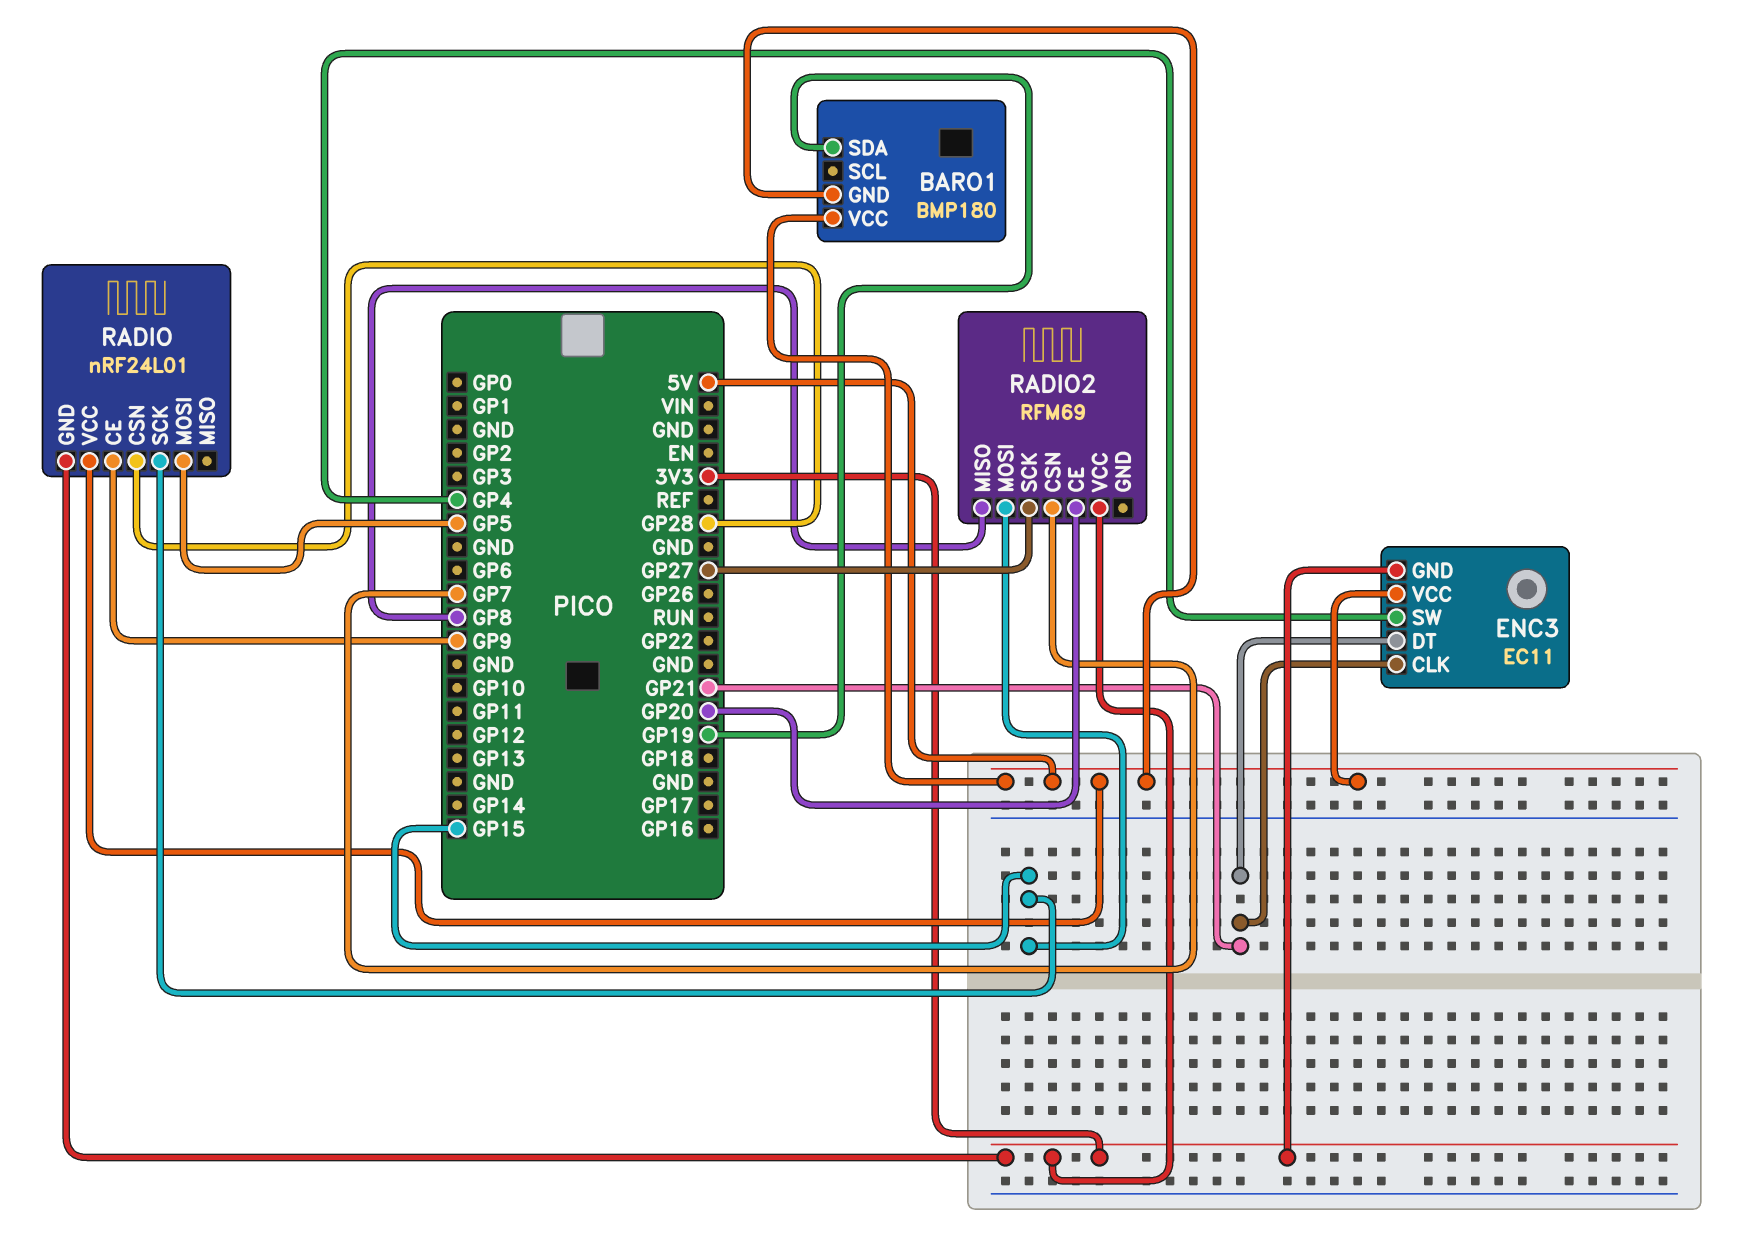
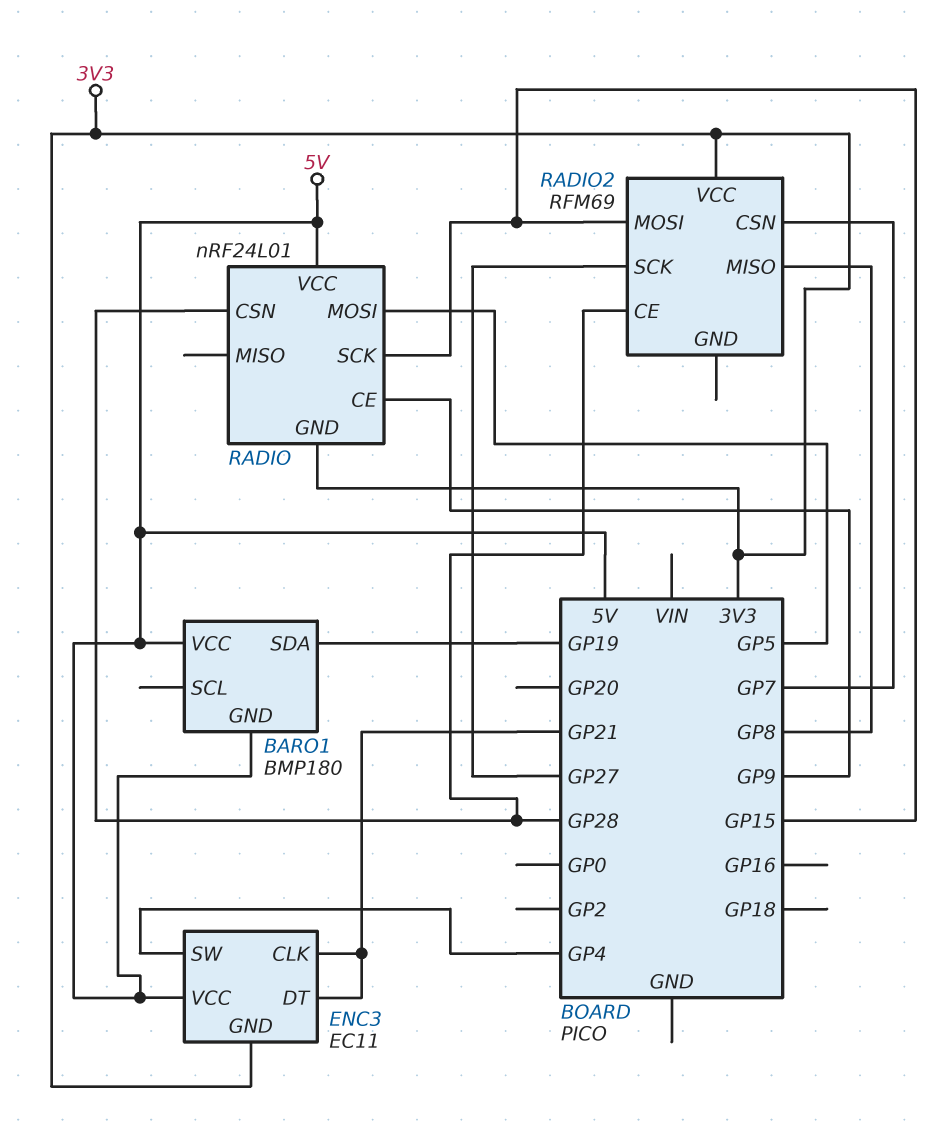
RADIO2 pin CE: GP20 -> GP28

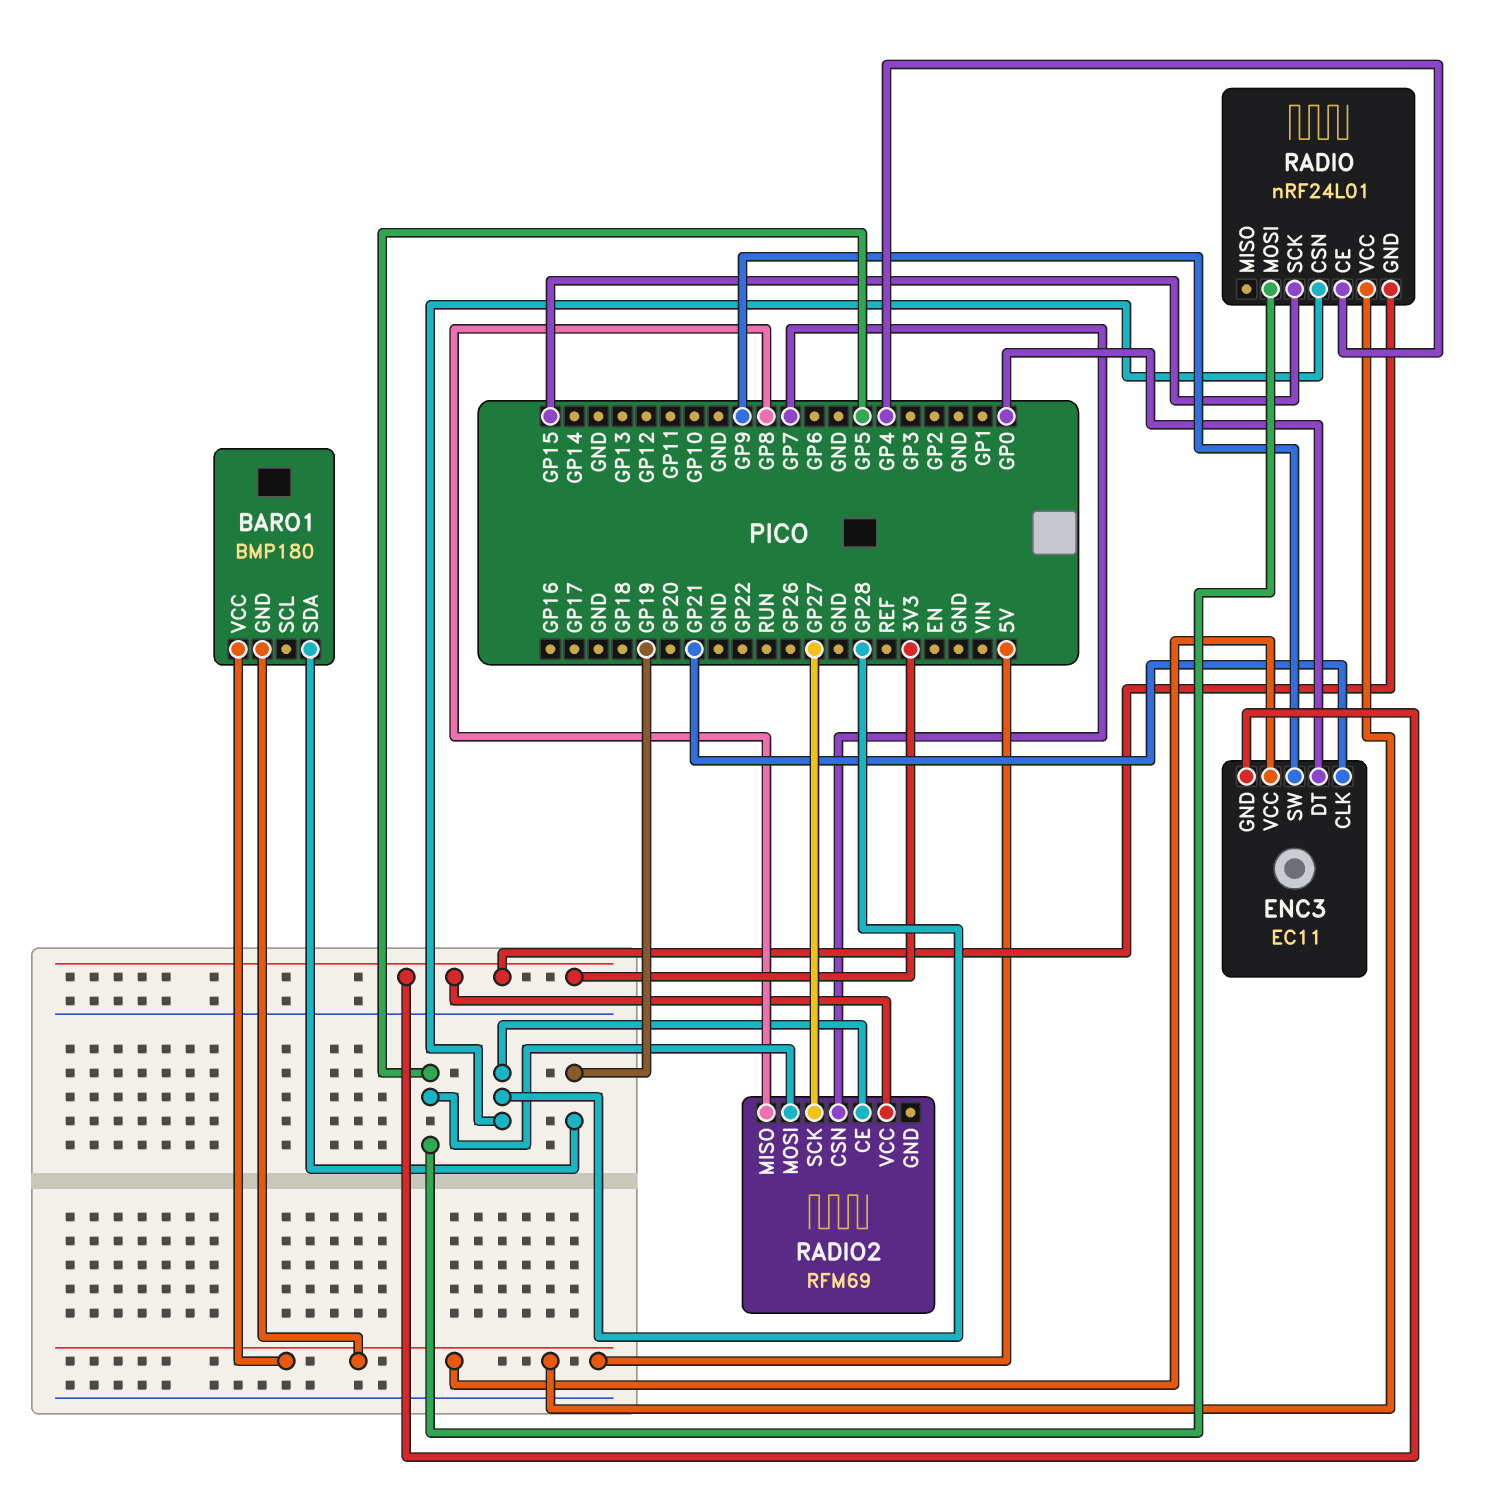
ENC3 pin DT: GP21 -> GP0
ENC3 pin SW: GP4 -> GP9
RADIO pin CE: GP9 -> GP4
RADIO2 pin MOSI: GP15 -> GP5

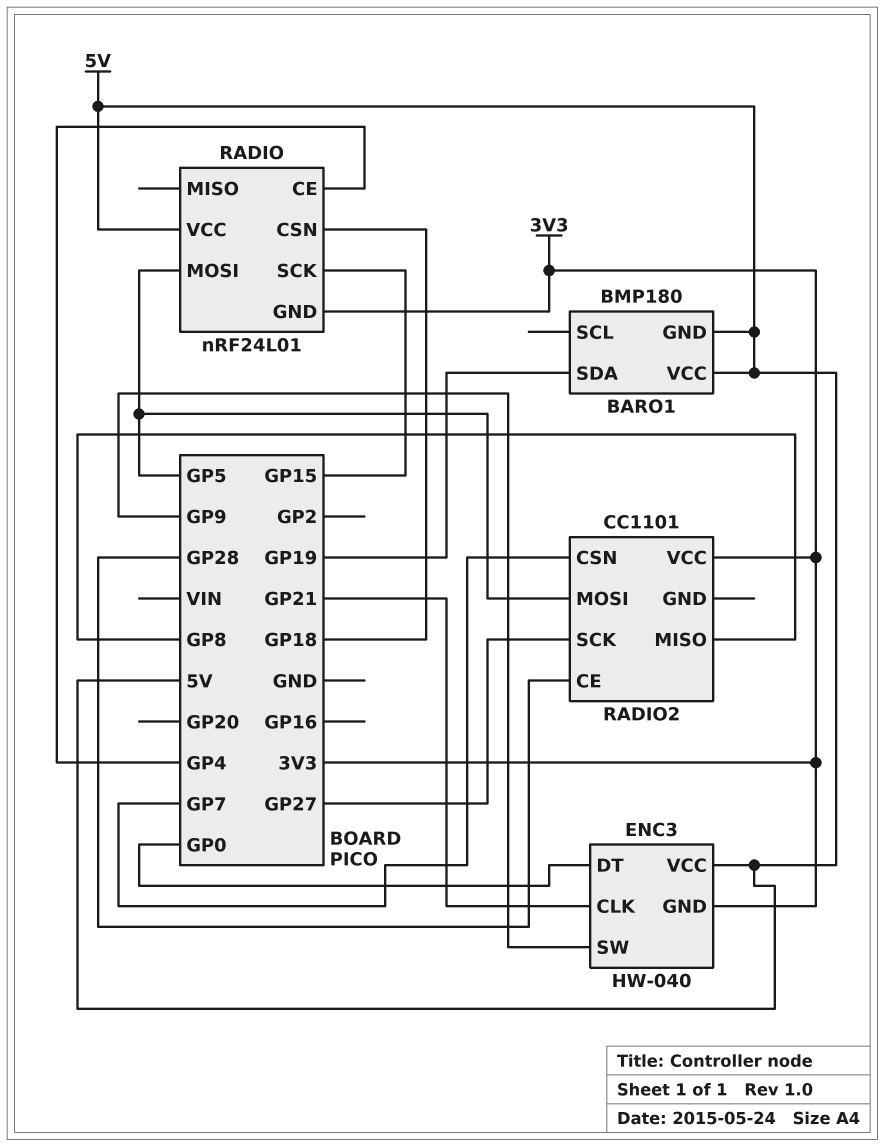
ENC3: EC11 -> HW-040
RADIO pin CSN: GP28 -> GP18
RADIO2: RFM69 -> CC1101

